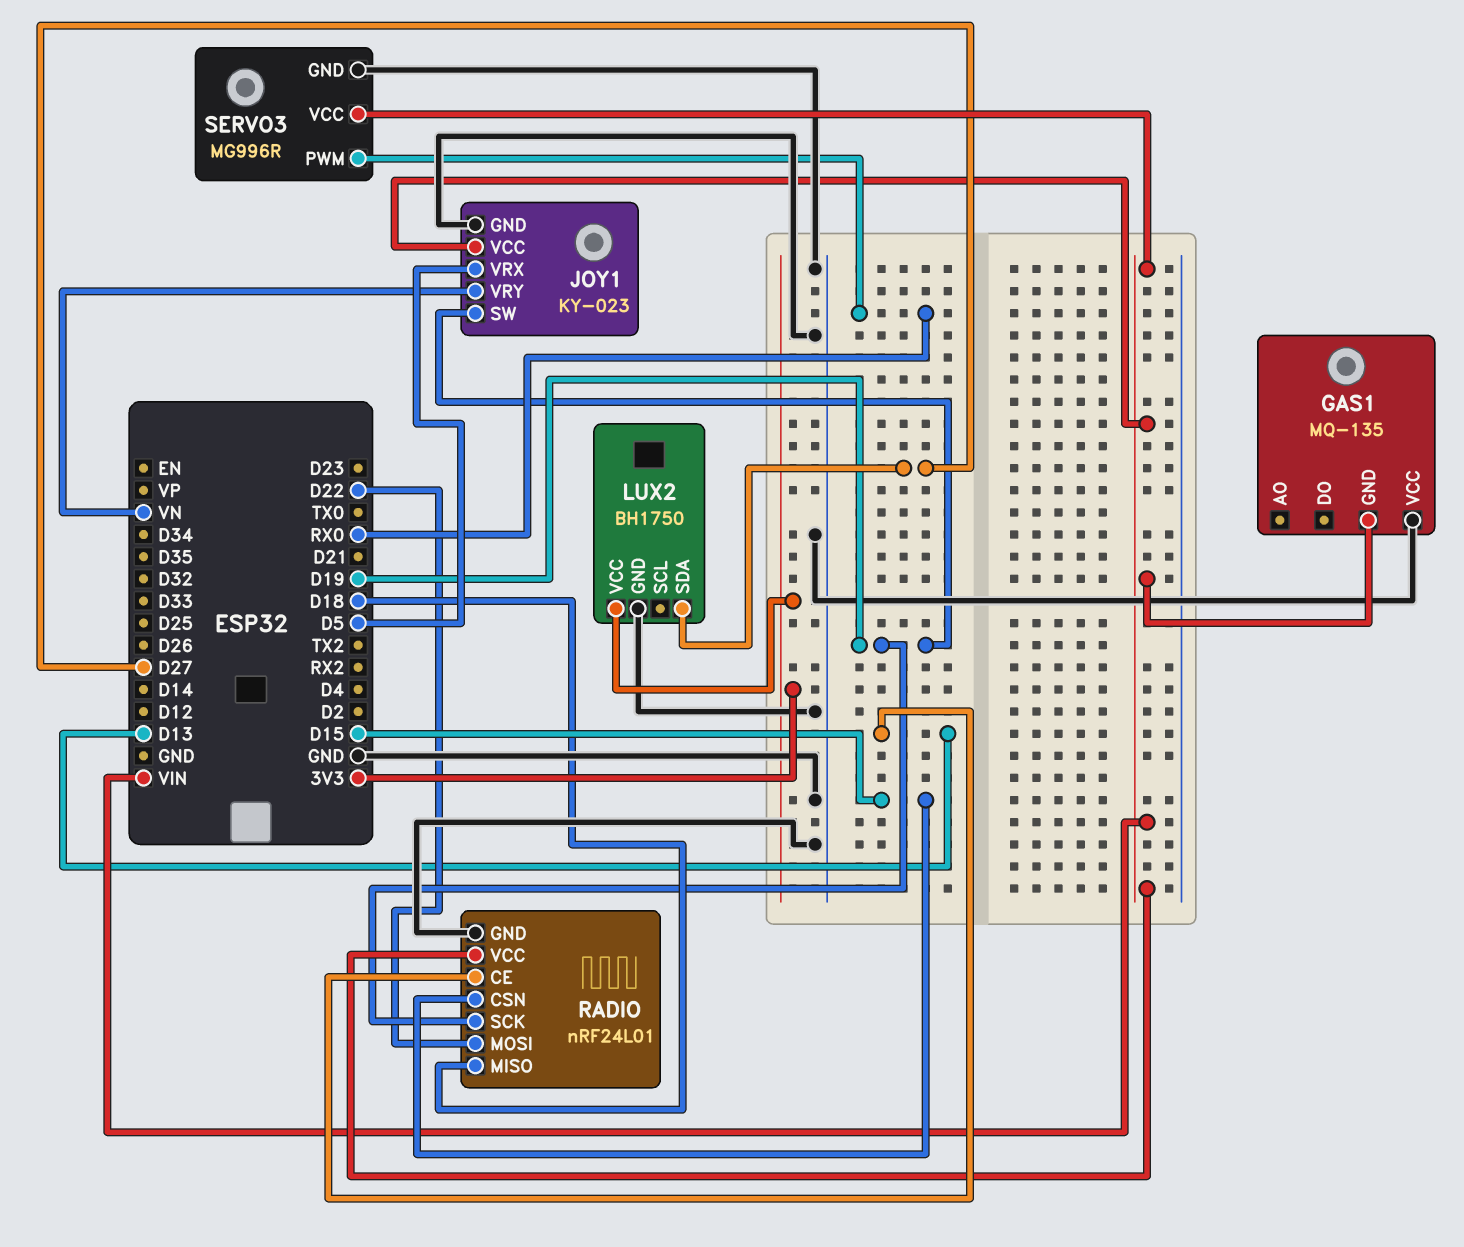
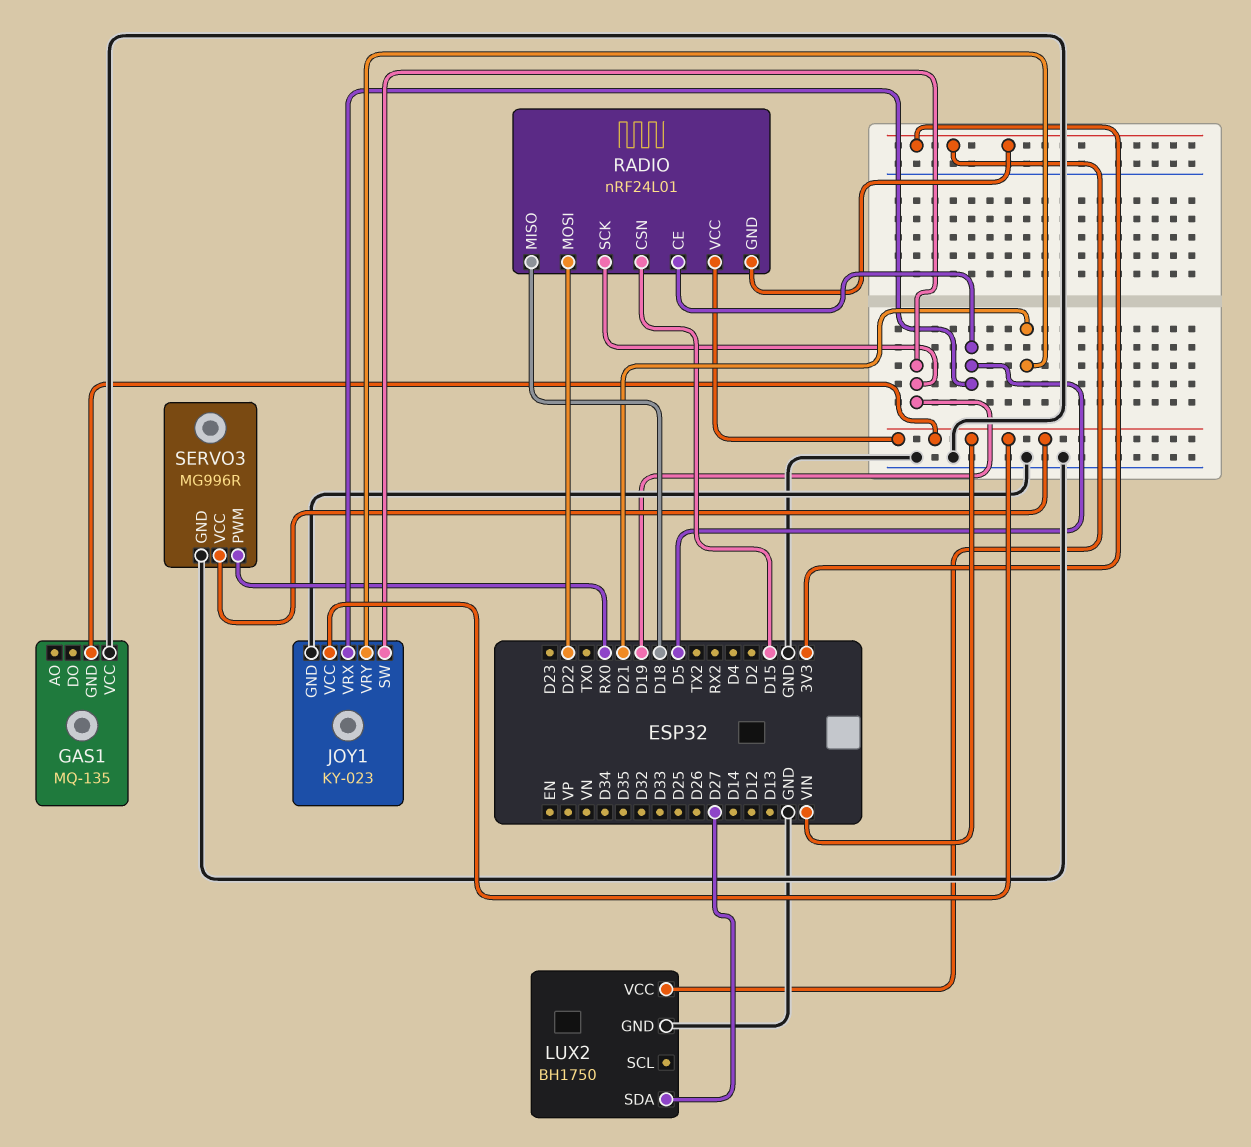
JOY1 pin VRY: VN -> D21
RADIO pin CE: D13 -> D5
RADIO pin GND: GND -> 3V3

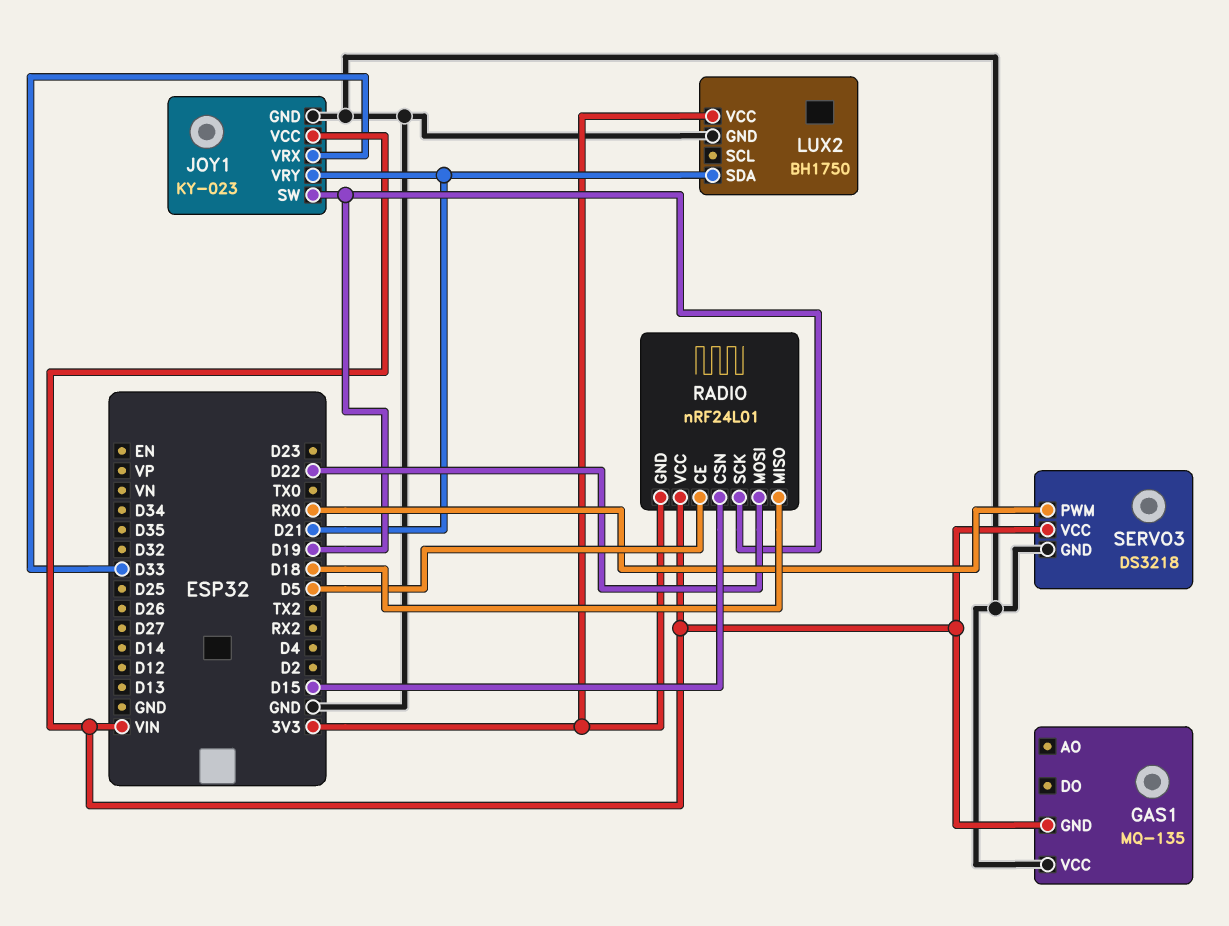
JOY1 pin VRX: D5 -> D33
LUX2 pin SDA: D27 -> D21
SERVO3: MG996R -> DS3218

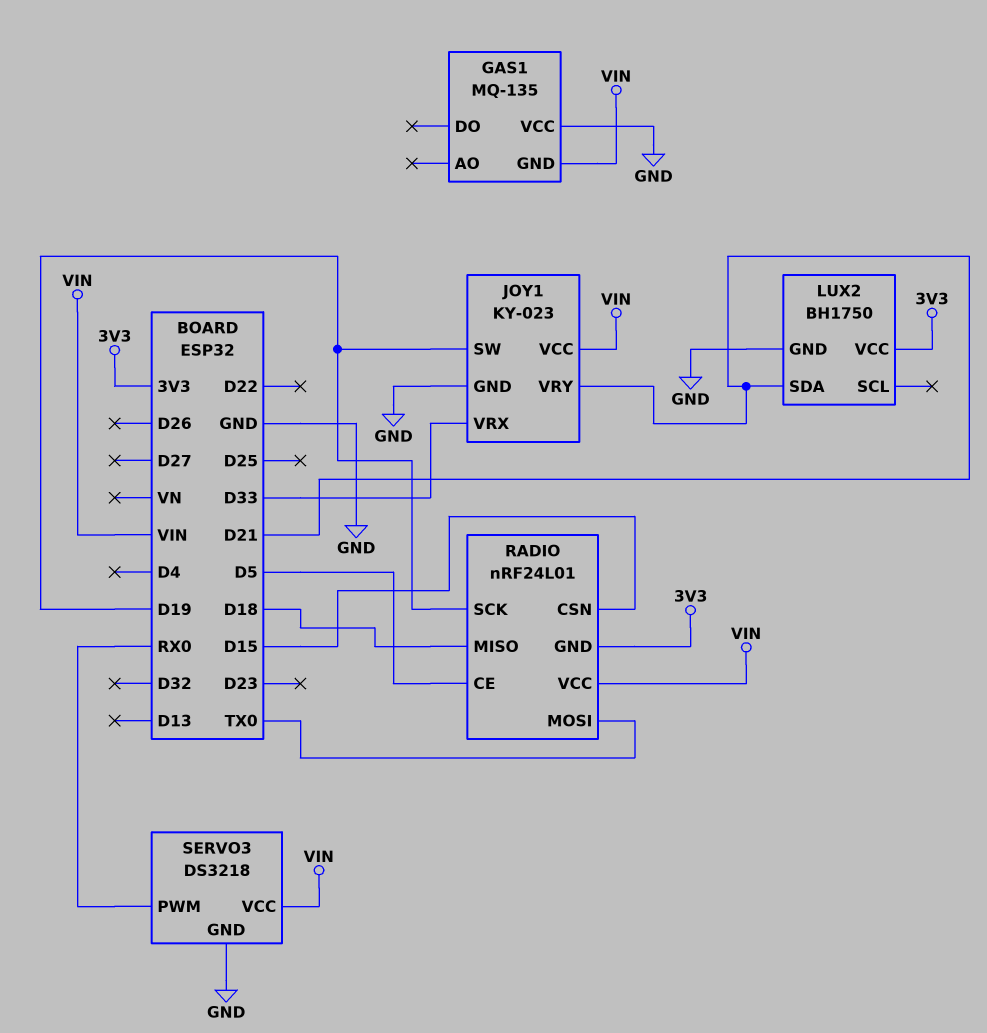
RADIO pin MOSI: D22 -> TX0

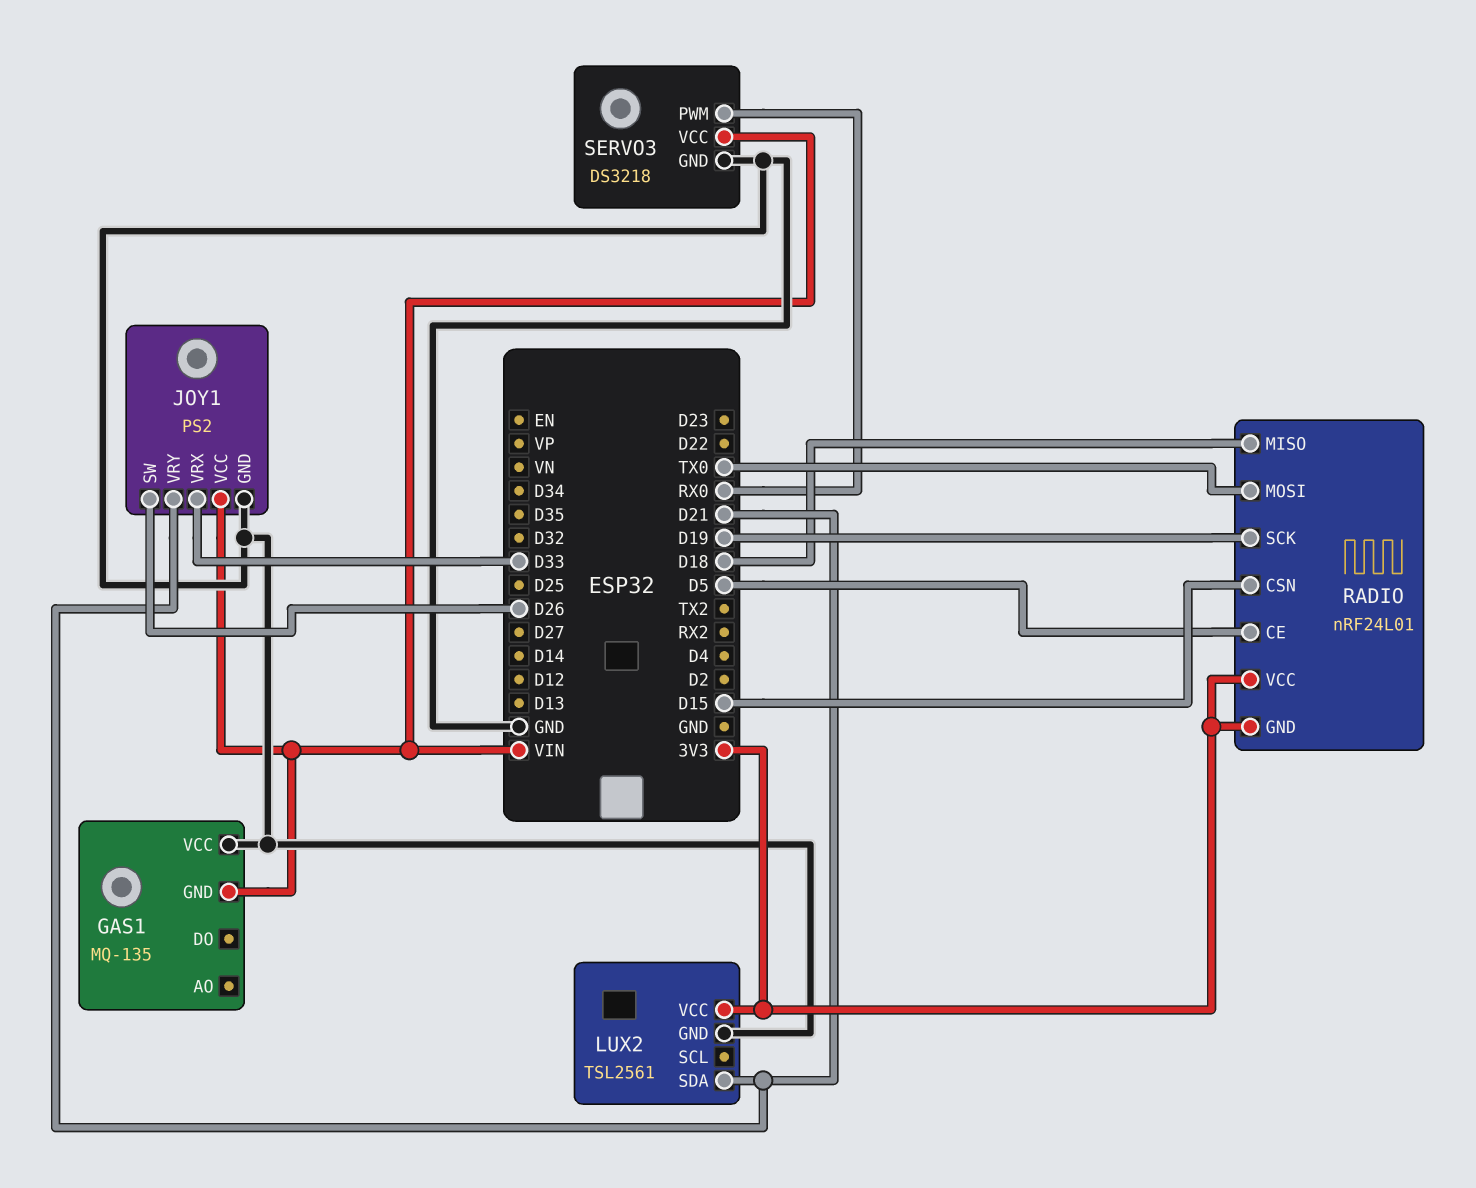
JOY1: KY-023 -> PS2
JOY1 pin SW: D19 -> D26
LUX2: BH1750 -> TSL2561
RADIO pin VCC: VIN -> 3V3

